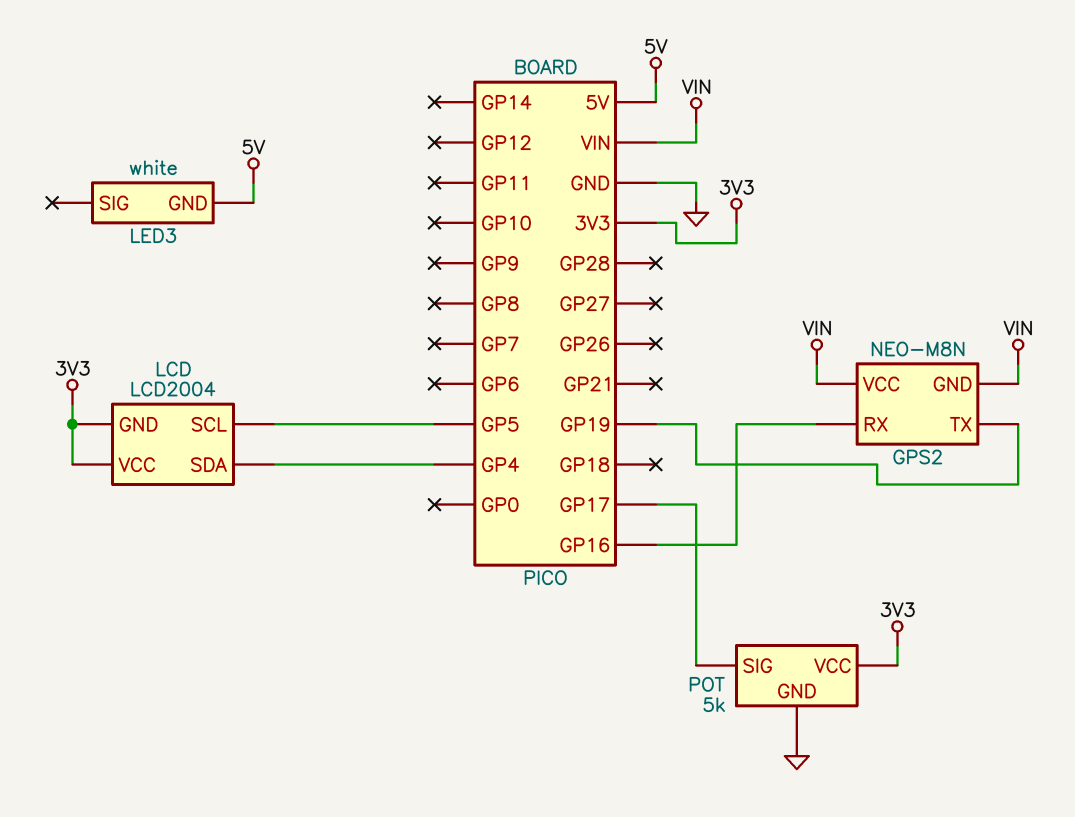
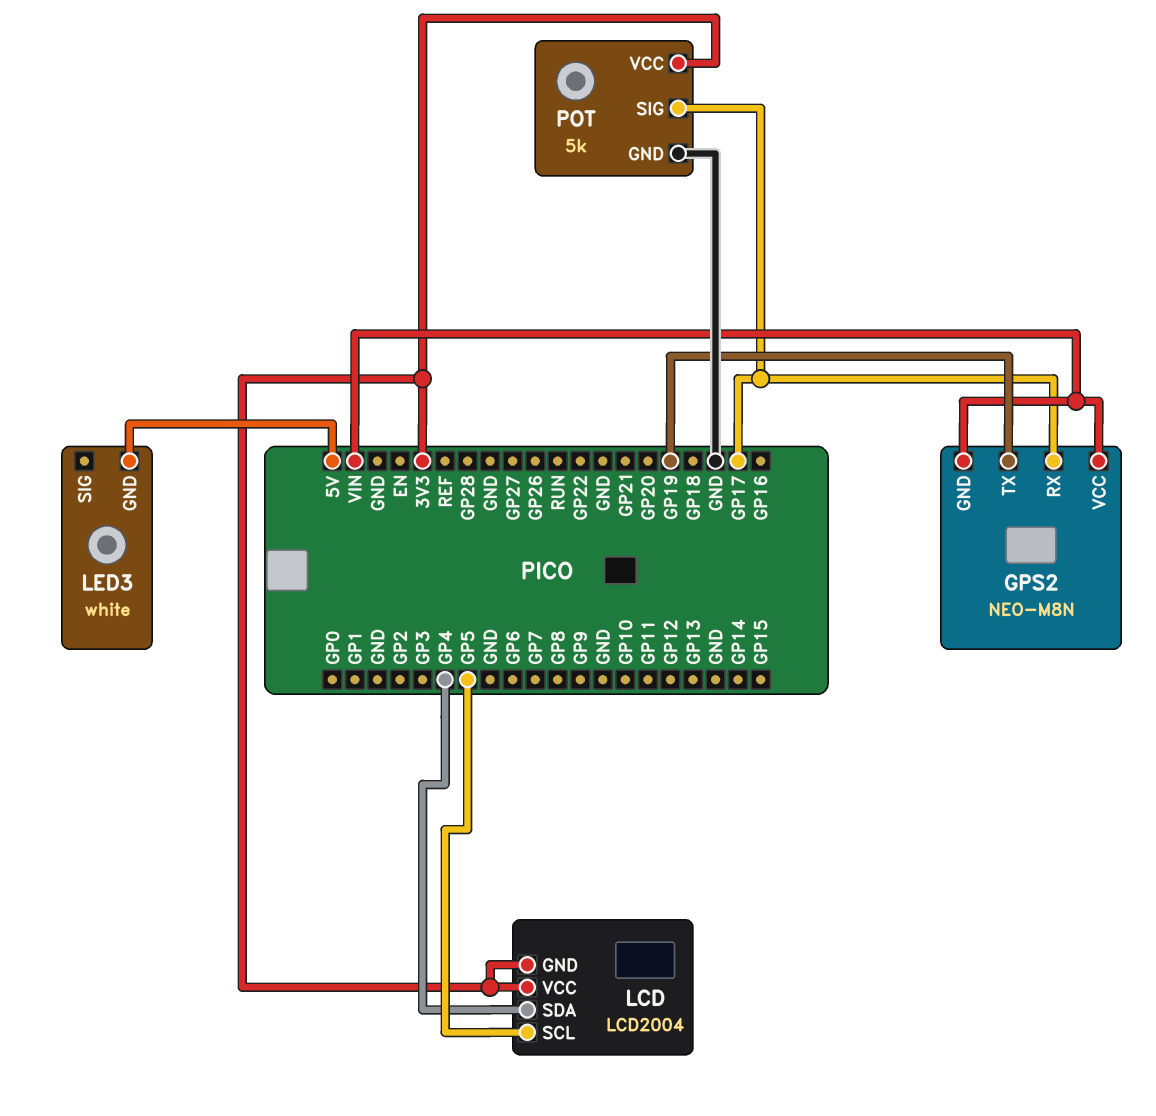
GPS2 pin RX: GP16 -> GP17

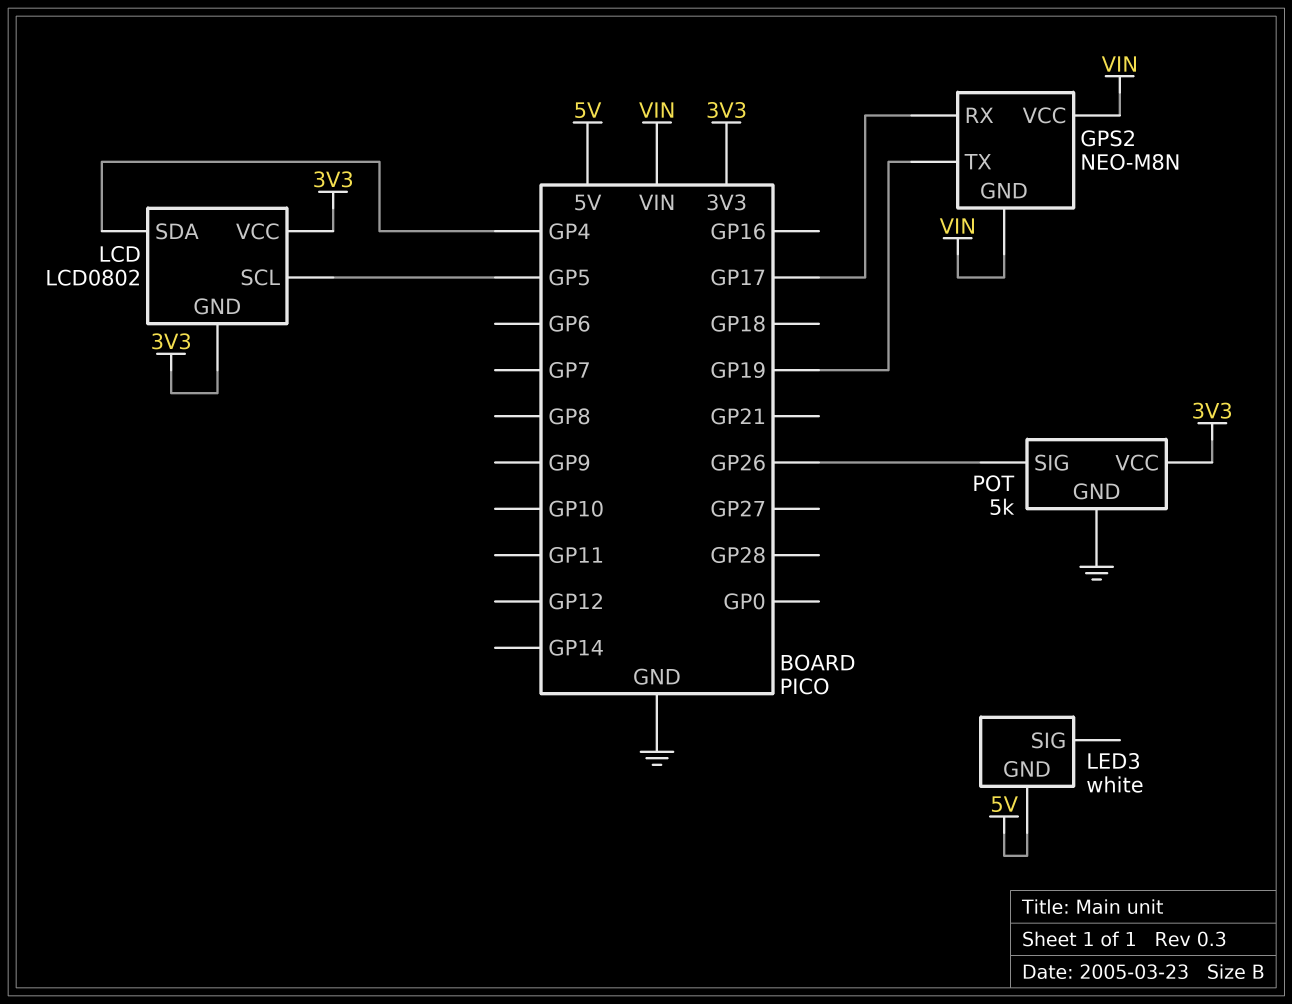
LCD: LCD2004 -> LCD0802
POT pin SIG: GP17 -> GP26

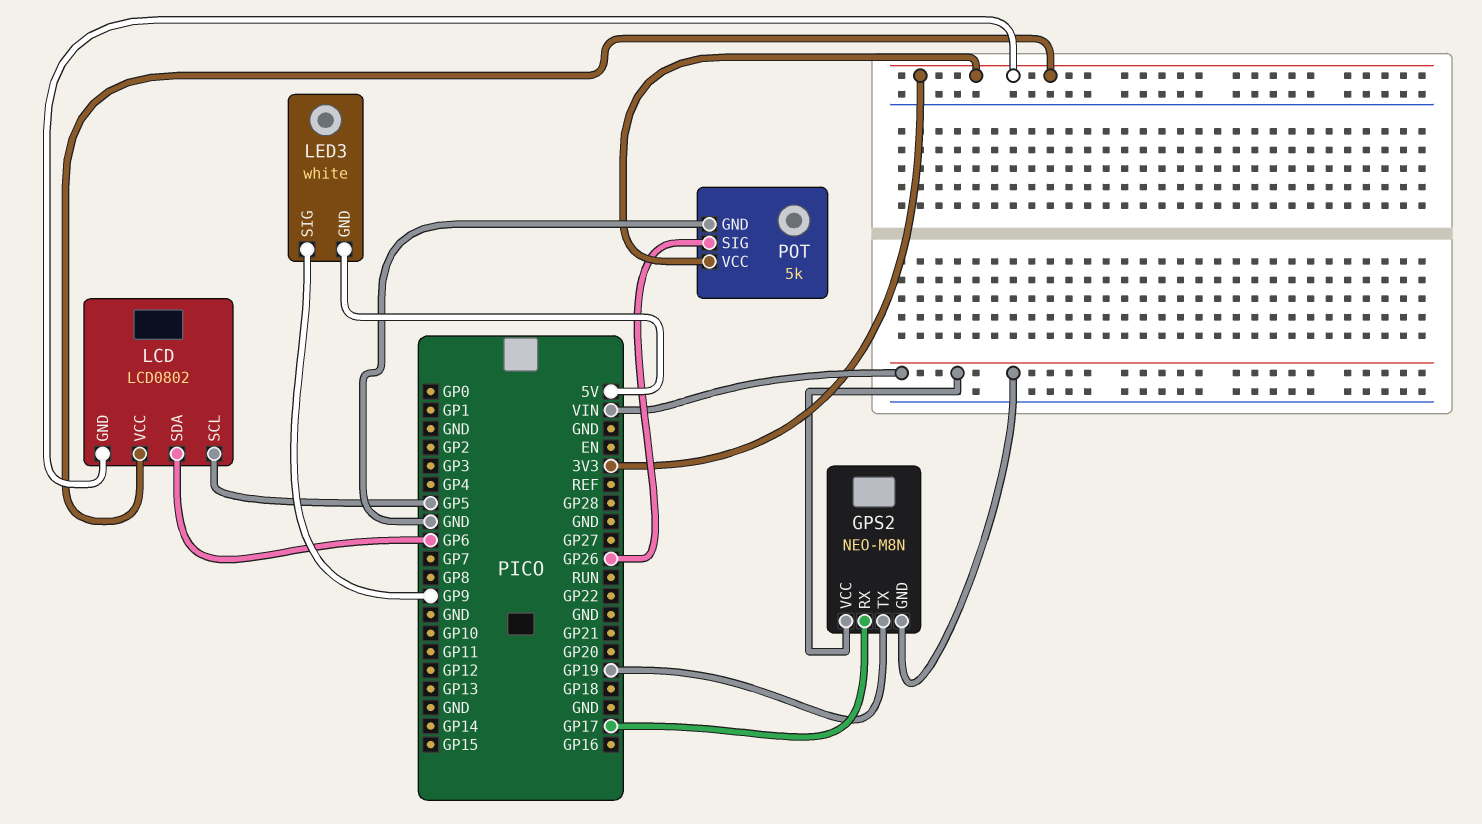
LCD pin SDA: GP4 -> GP6
LED3 pin SIG: none -> GP9

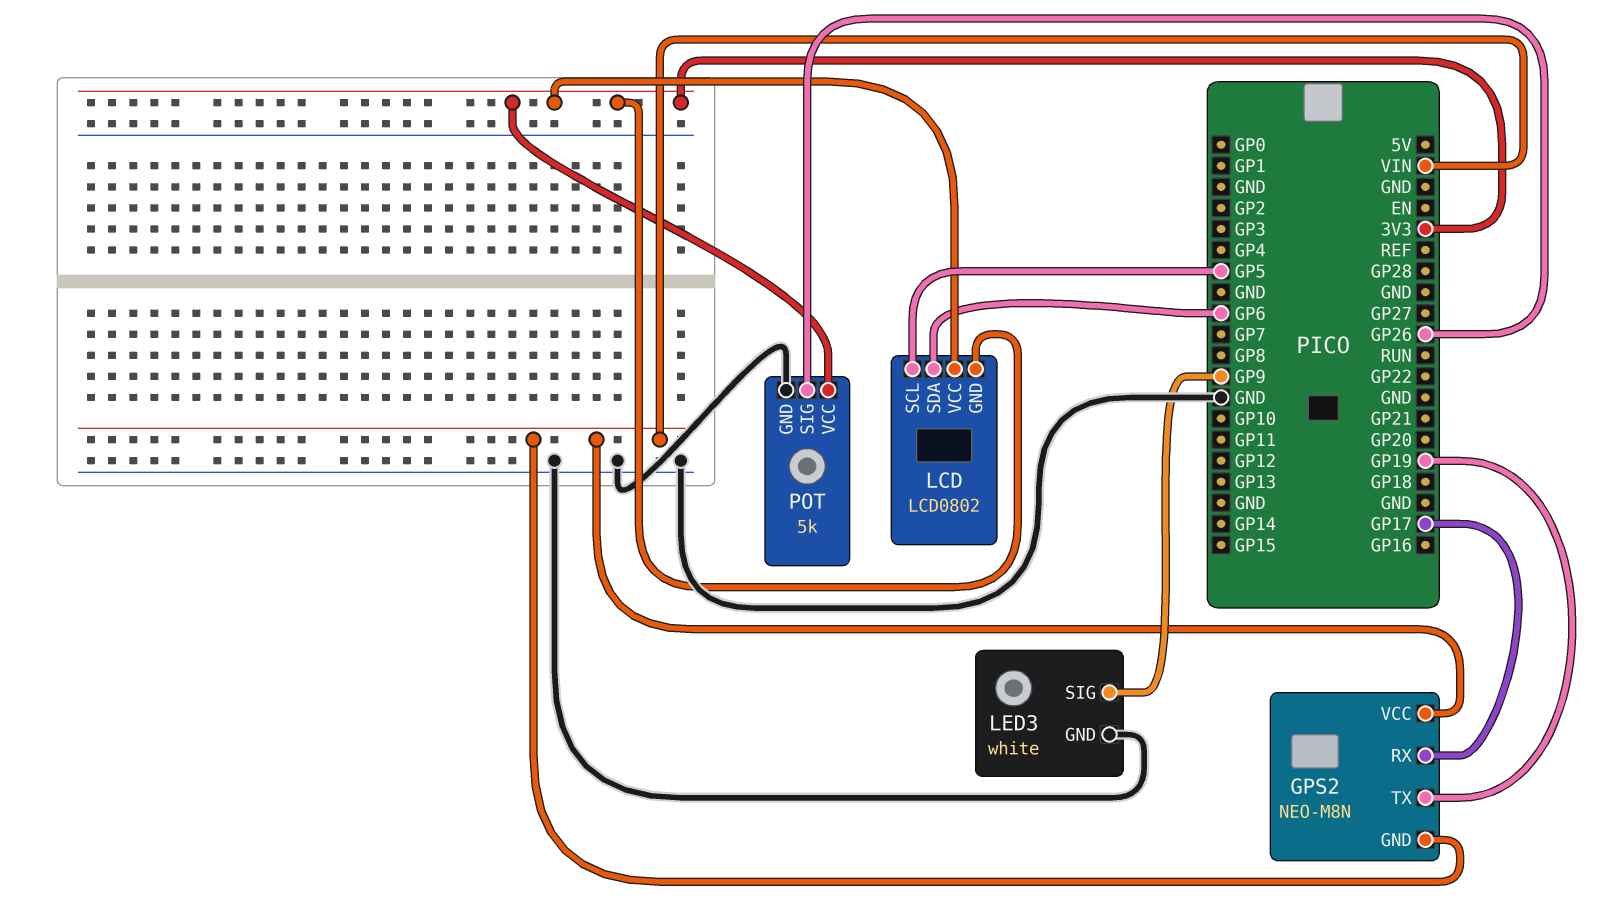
LED3 pin GND: 5V -> GND

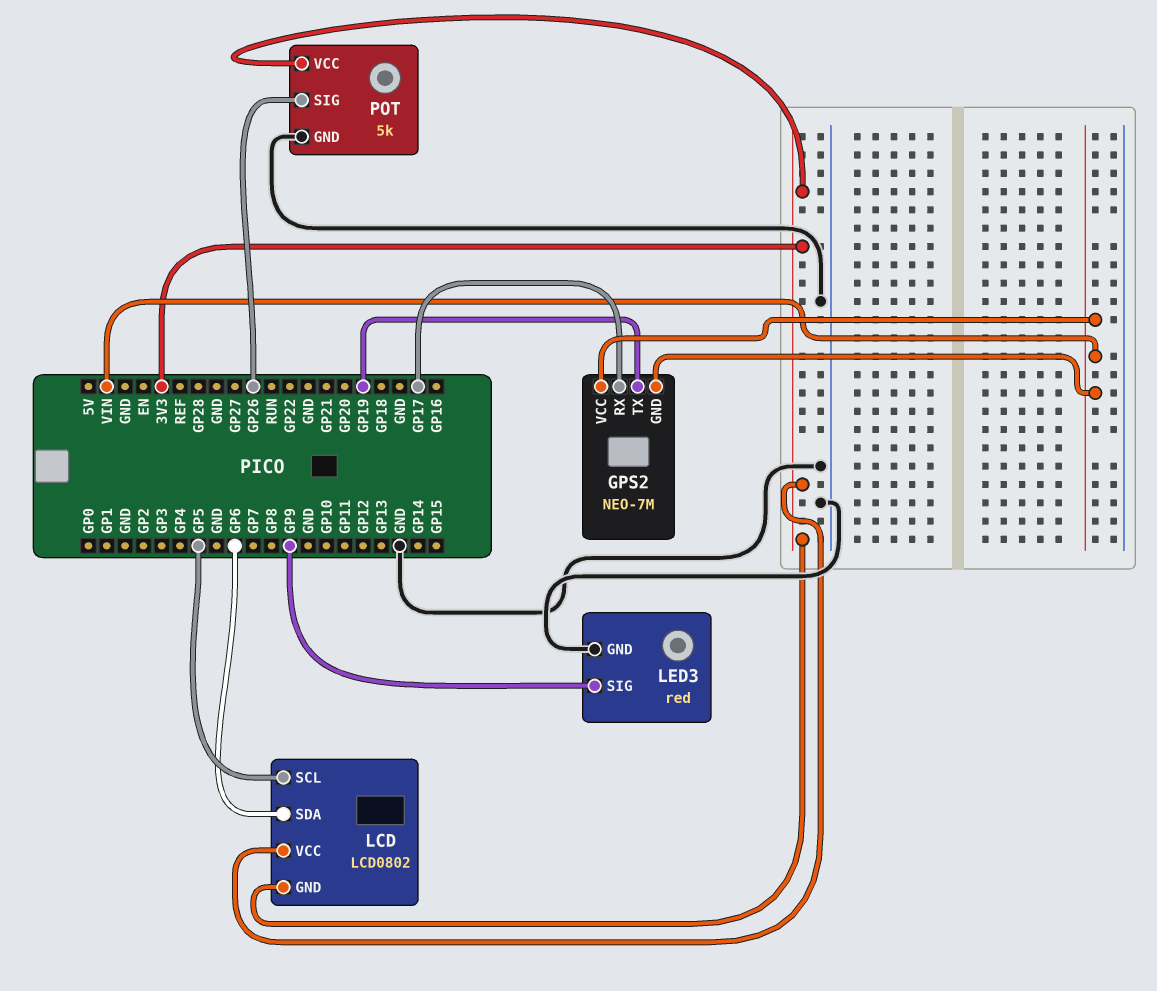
GPS2: NEO-M8N -> NEO-7M
LED3: white -> red

